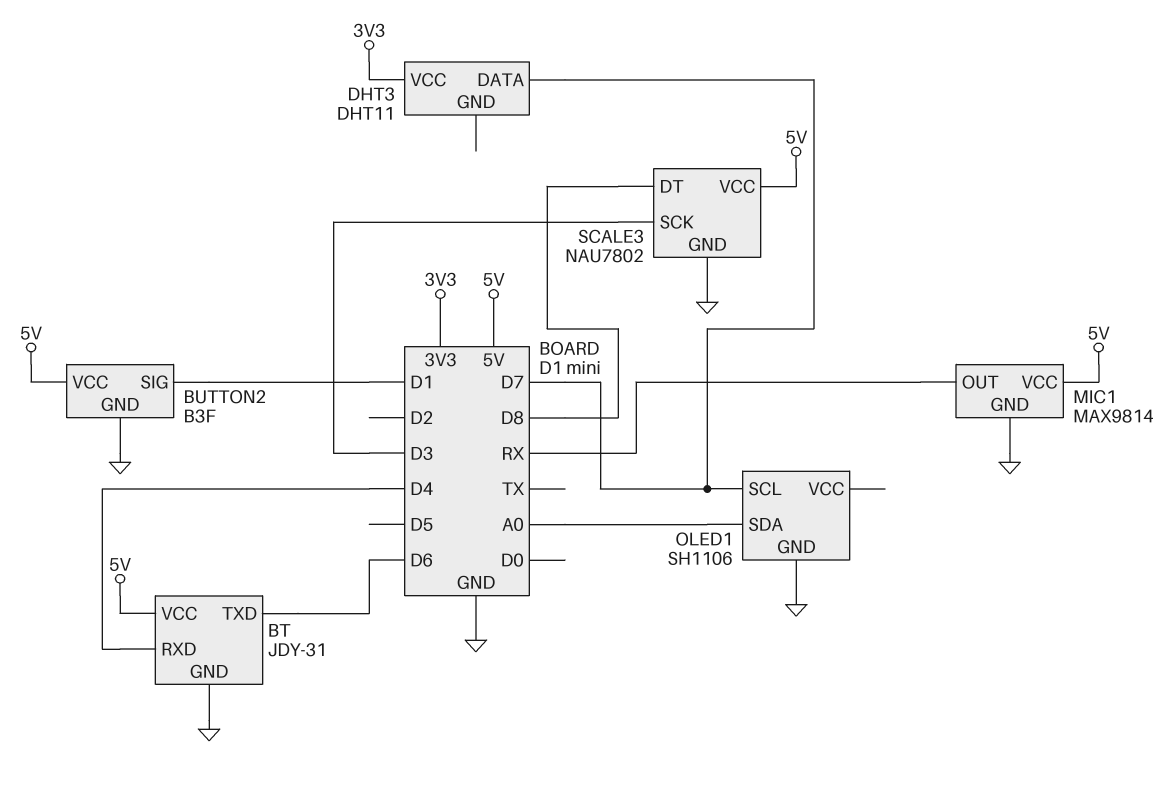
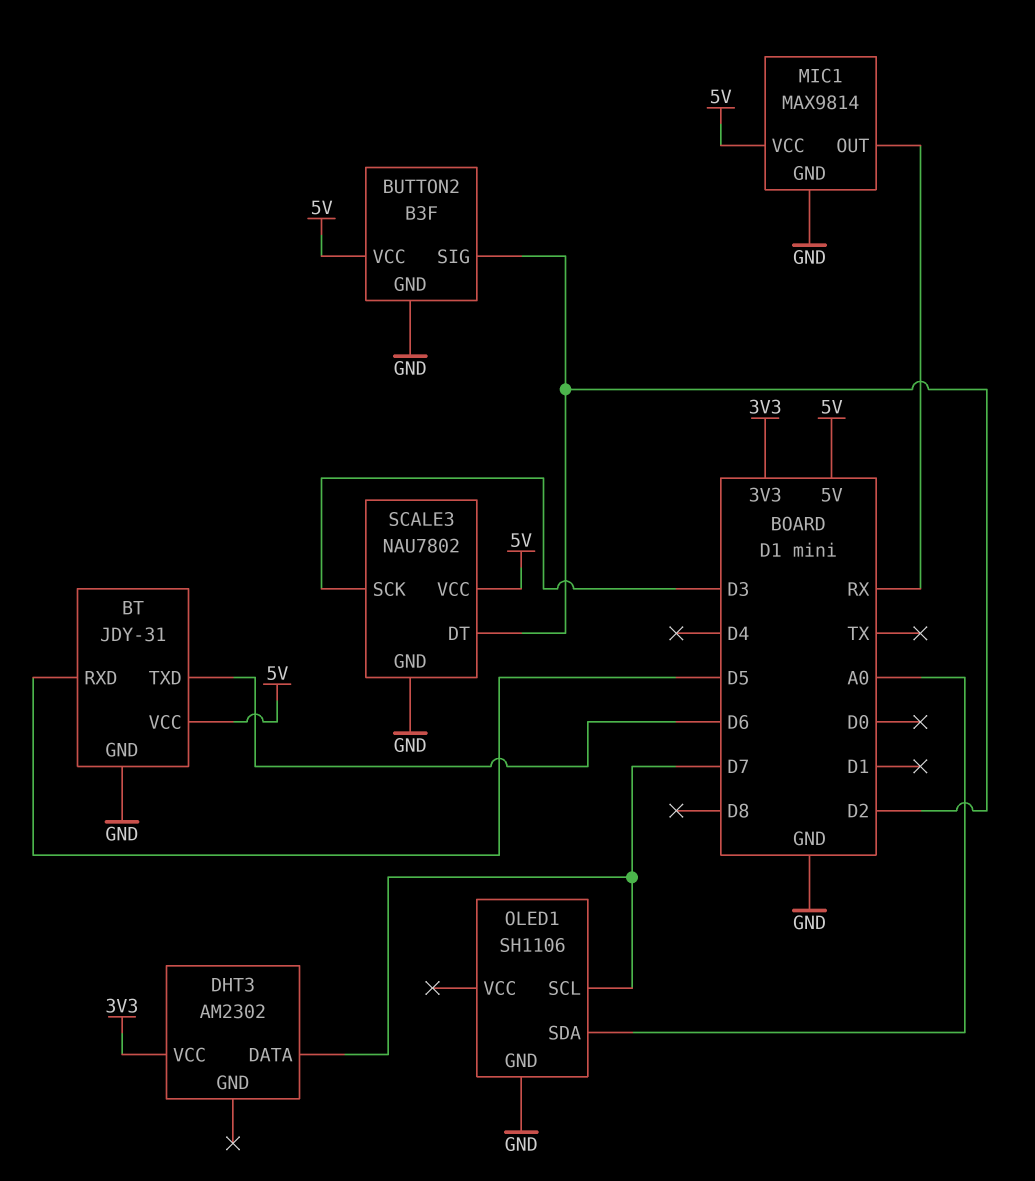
BT pin RXD: D4 -> D5
BUTTON2 pin SIG: D1 -> D2
DHT3: DHT11 -> AM2302
SCALE3 pin DT: D8 -> D2

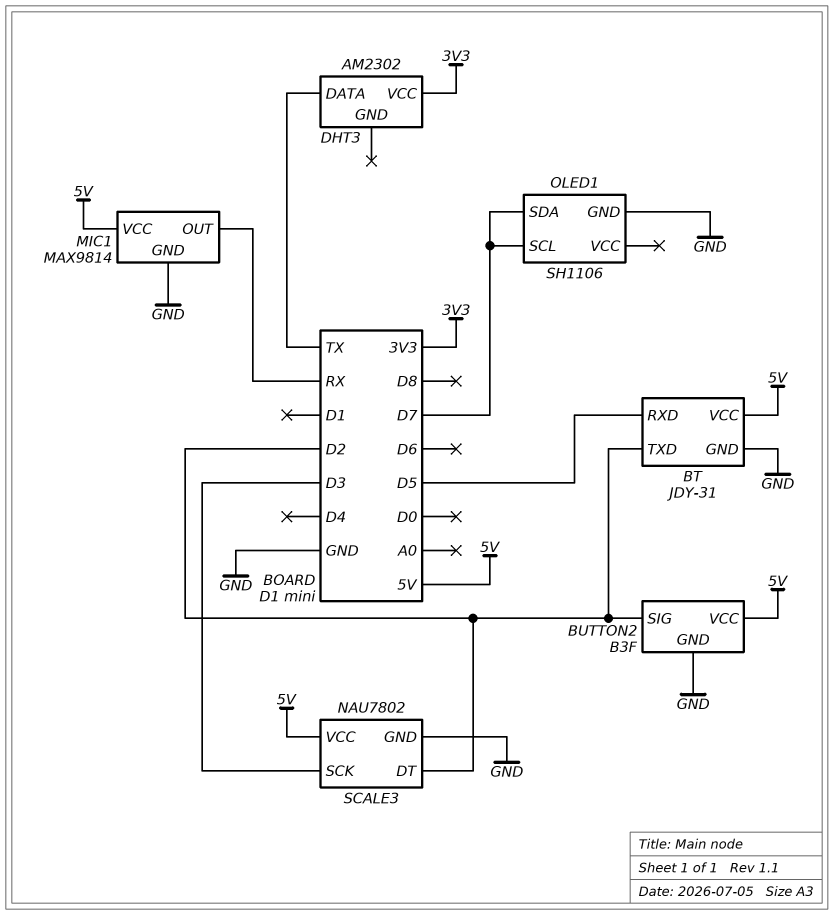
BT pin TXD: D6 -> D2
DHT3 pin DATA: D7 -> TX
OLED1 pin SDA: A0 -> D7

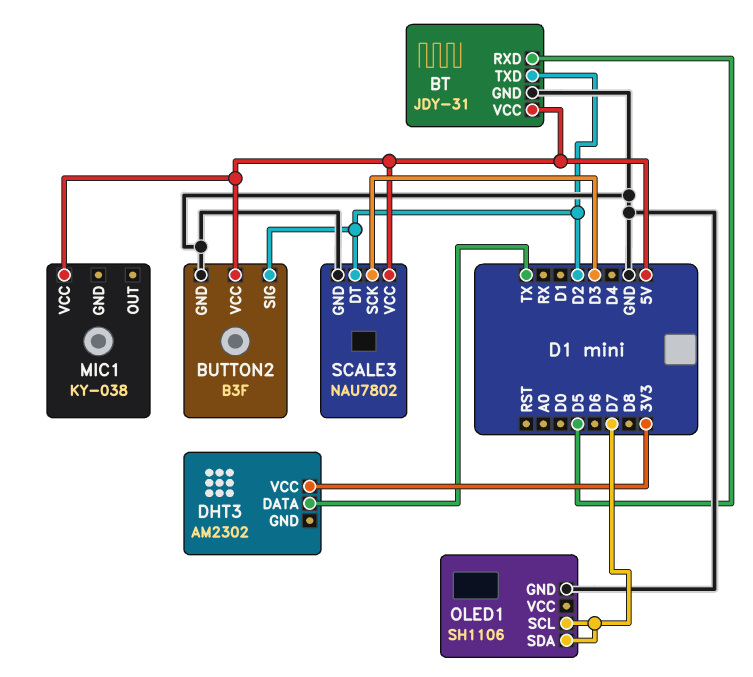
MIC1: MAX9814 -> KY-038
MIC1 pin GND: GND -> none
MIC1 pin OUT: RX -> none

